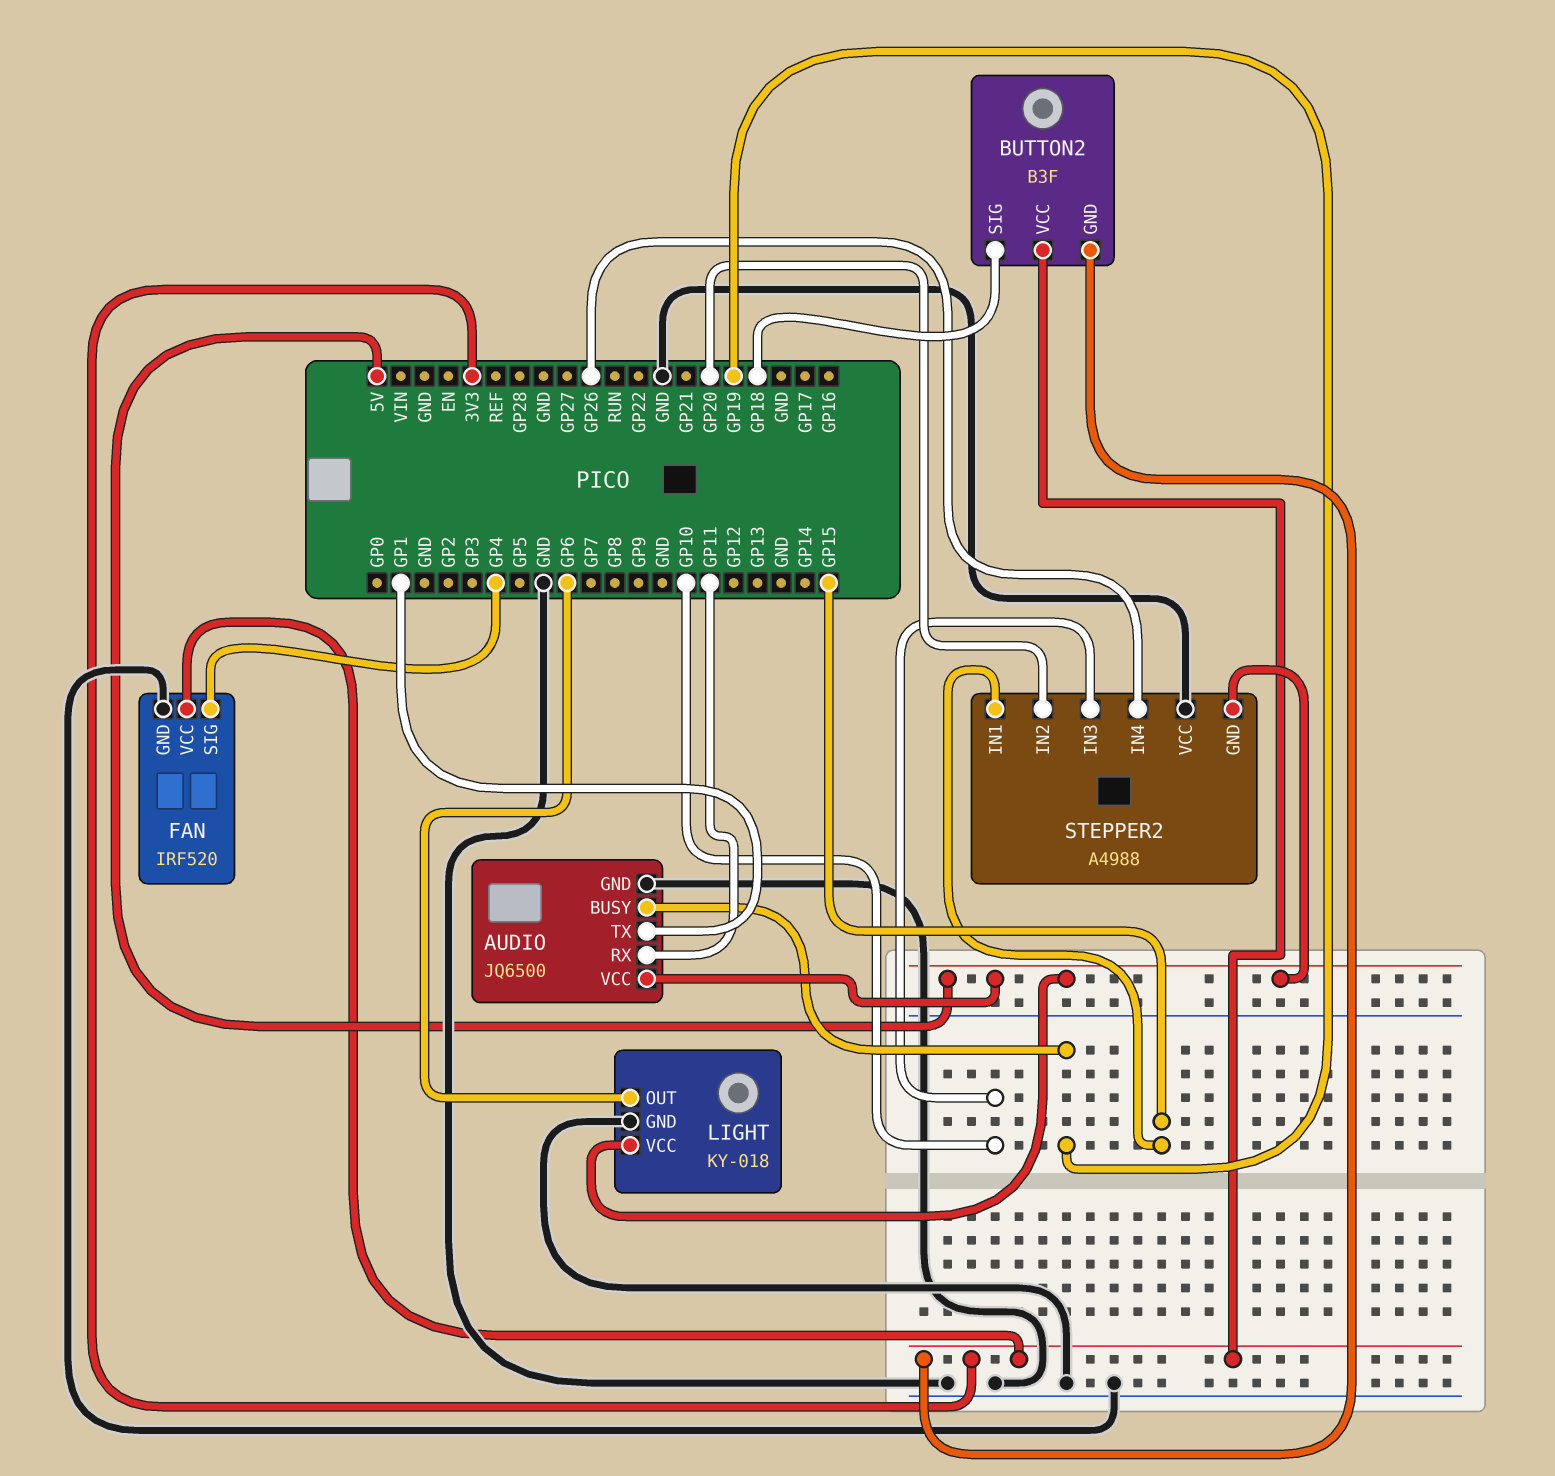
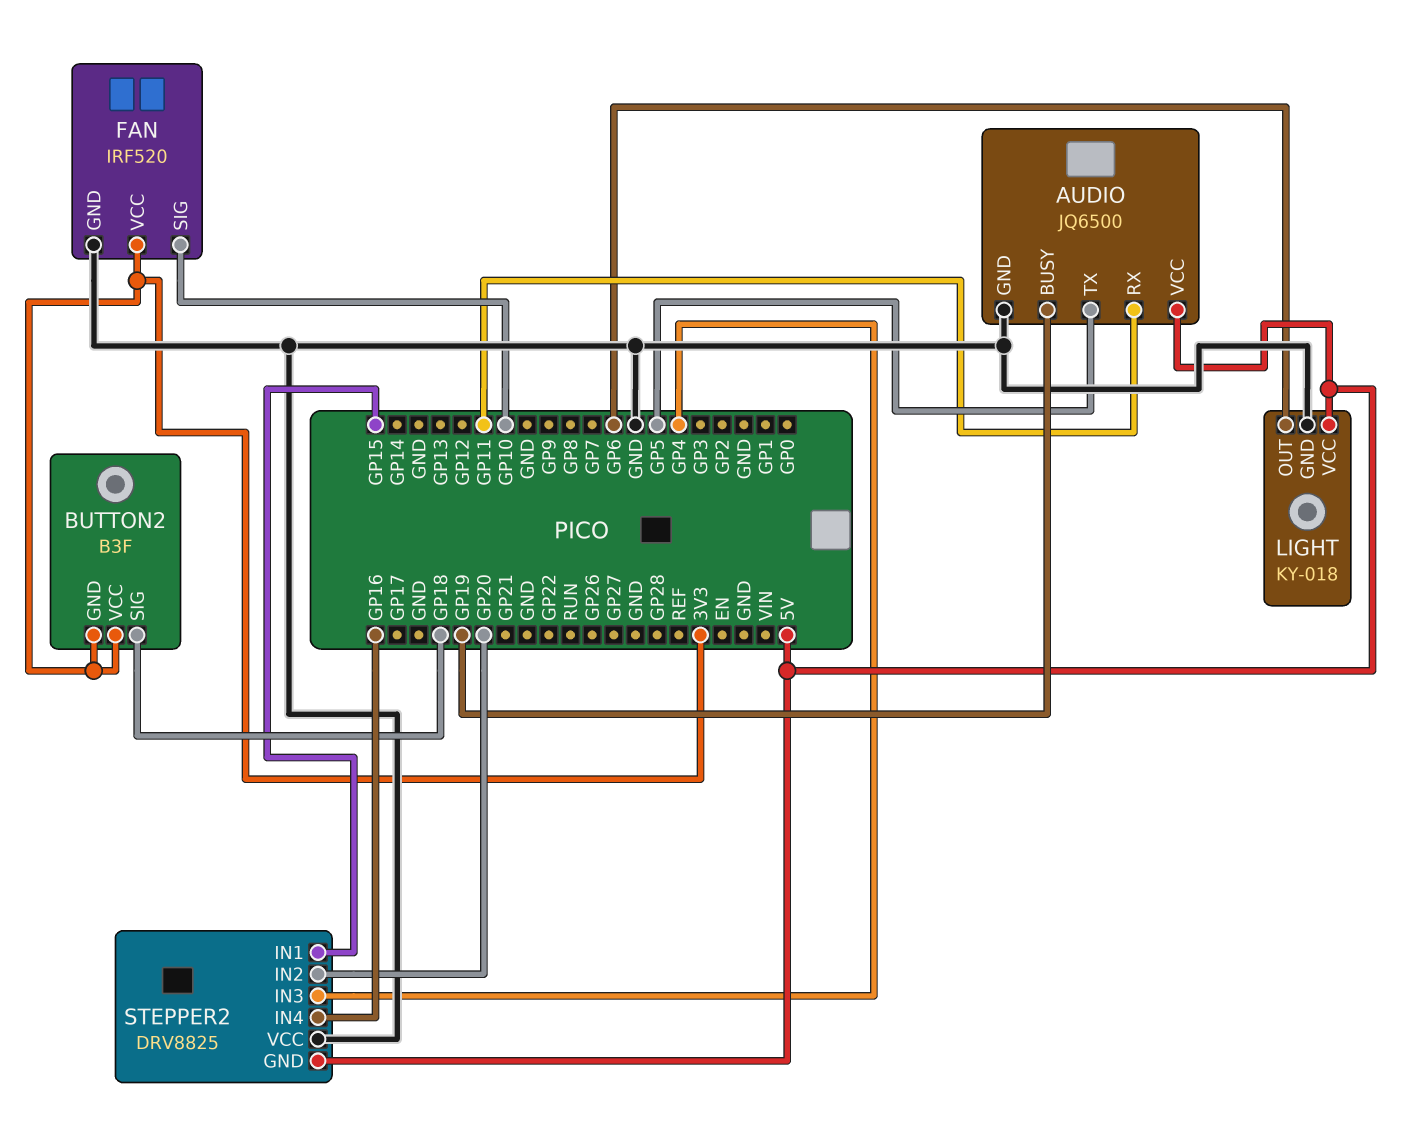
AUDIO pin TX: GP1 -> GP5
FAN pin SIG: GP4 -> GP10
STEPPER2: A4988 -> DRV8825
STEPPER2 pin IN3: GP10 -> GP4
STEPPER2 pin IN4: GP26 -> GP16

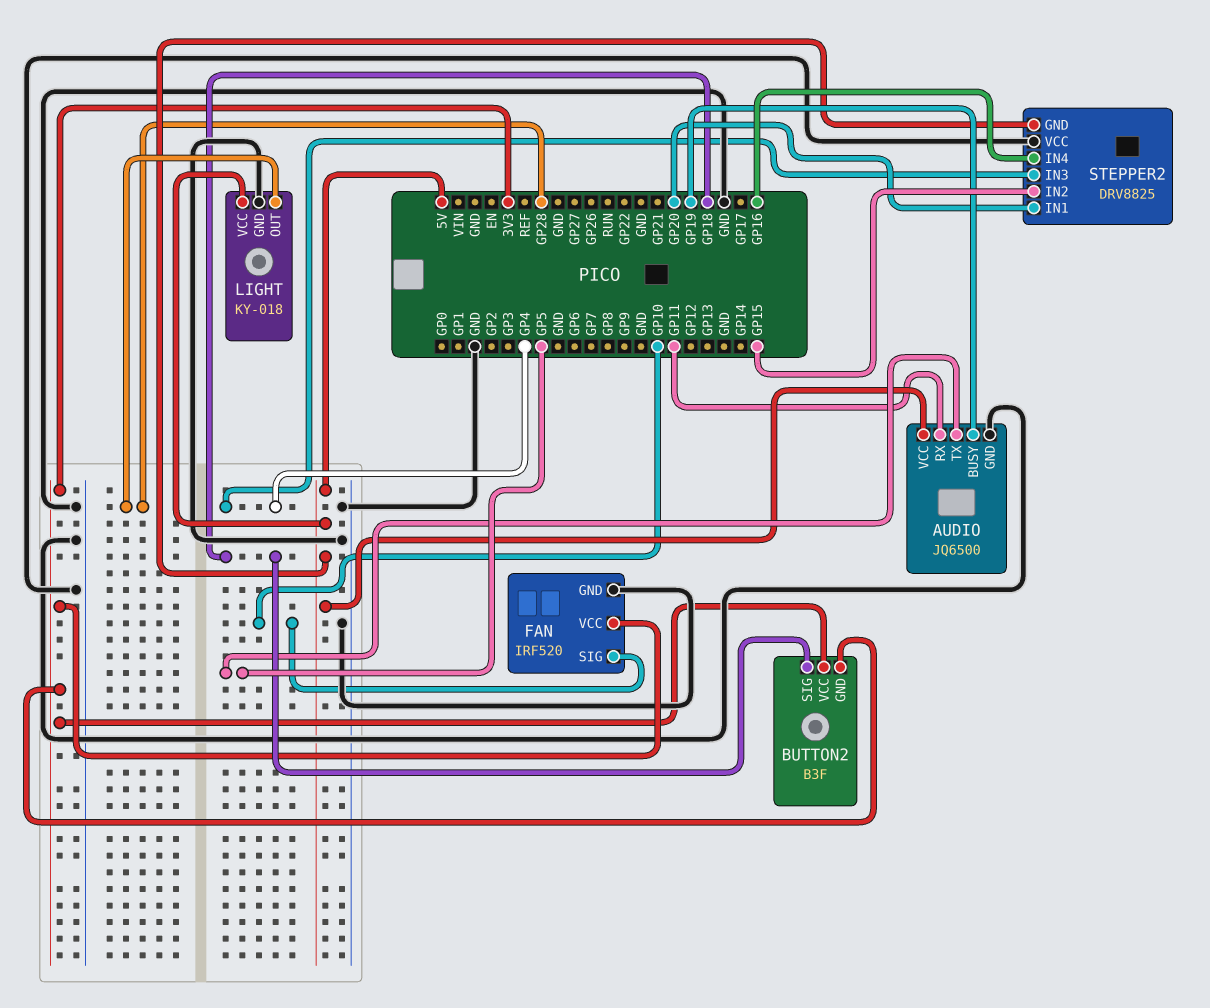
LIGHT pin OUT: GP6 -> GP28
STEPPER2 pin IN1: GP15 -> GP20
STEPPER2 pin IN2: GP20 -> GP15

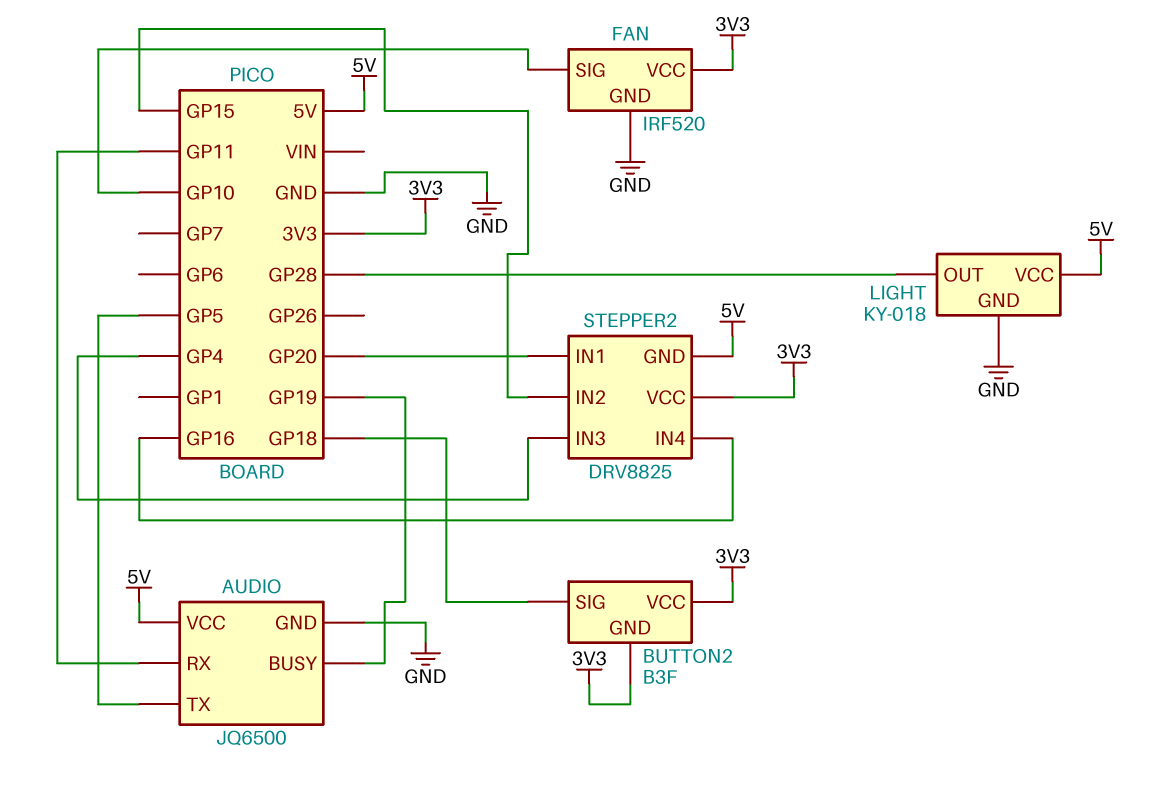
STEPPER2 pin VCC: GND -> 3V3

